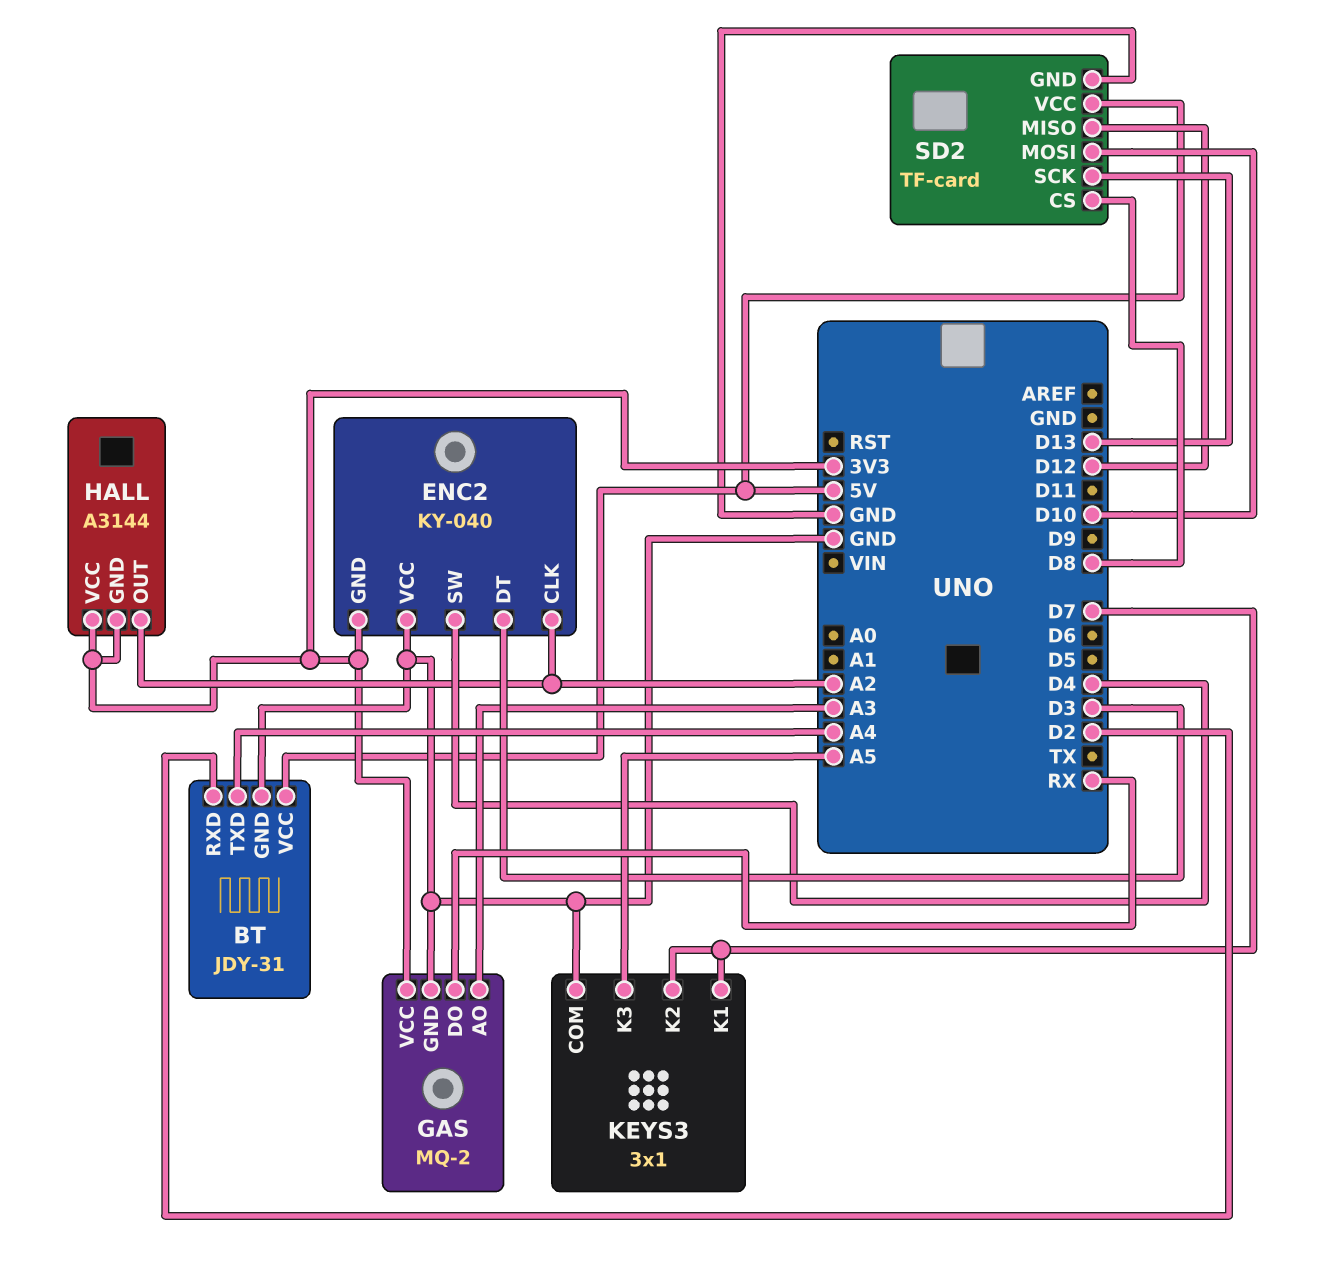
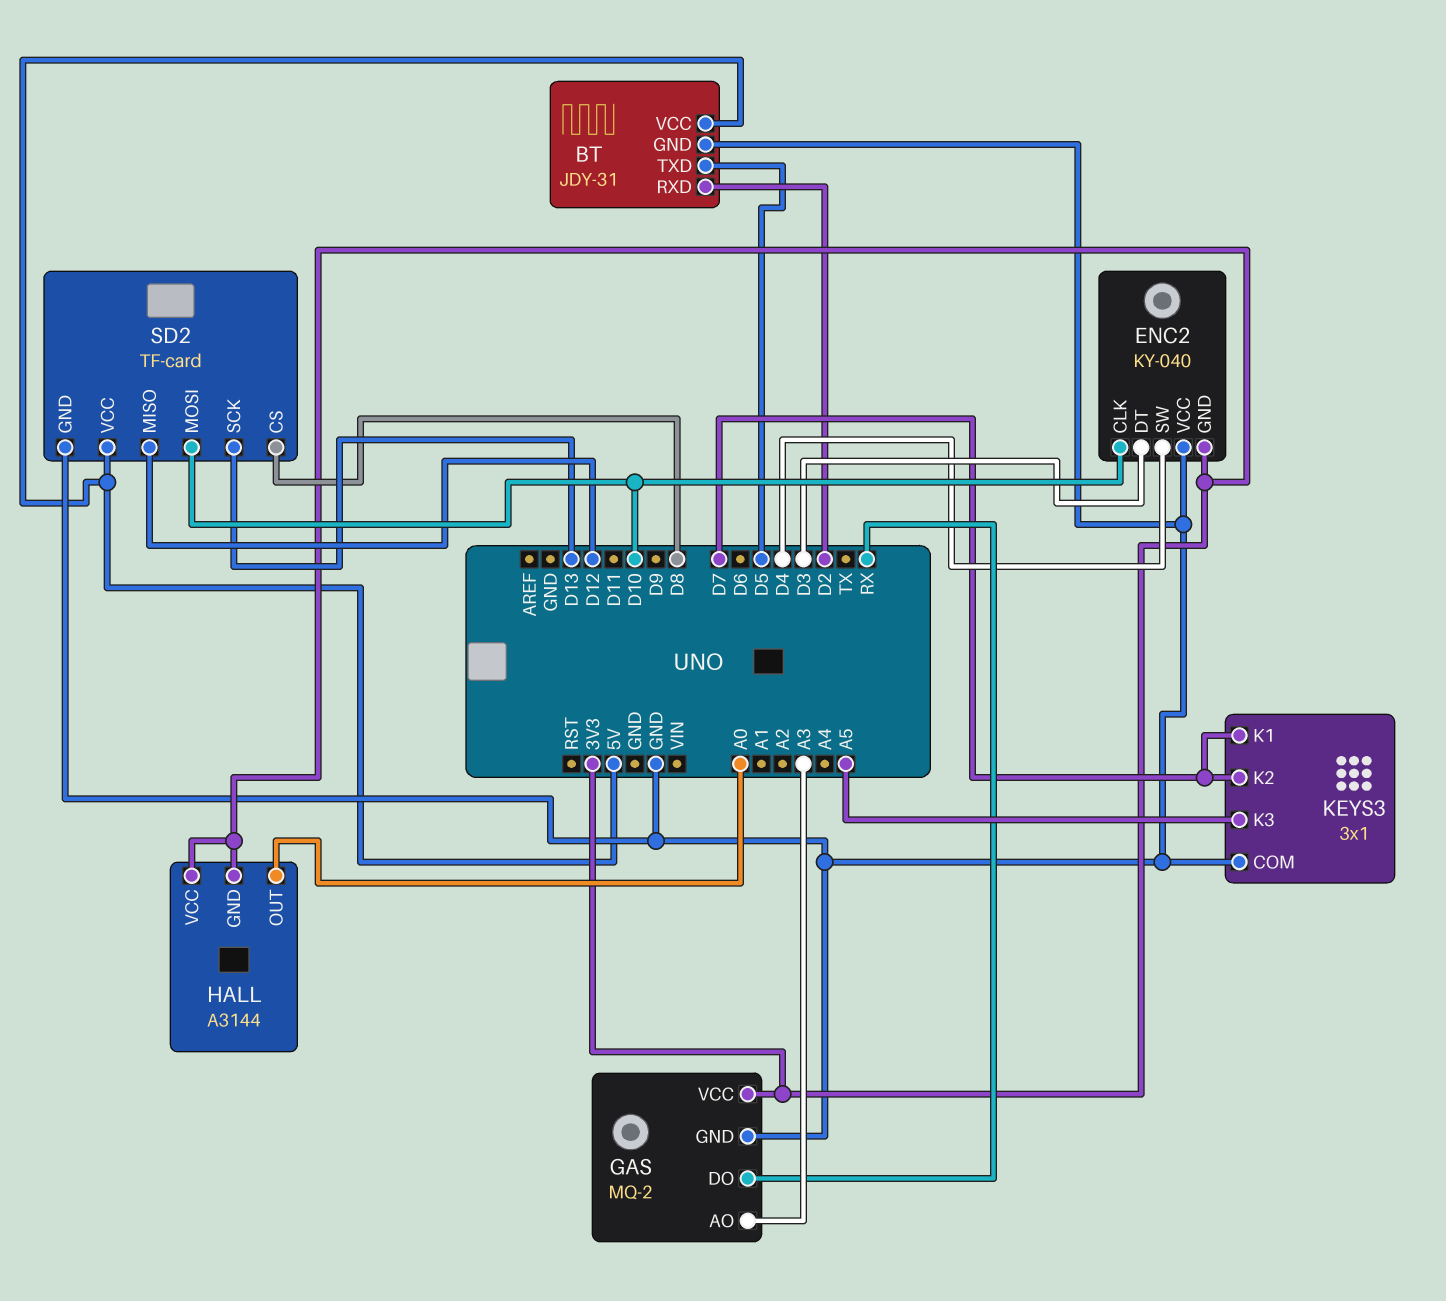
BT pin TXD: A4 -> D5
ENC2 pin CLK: A2 -> D10
HALL pin OUT: A2 -> A0

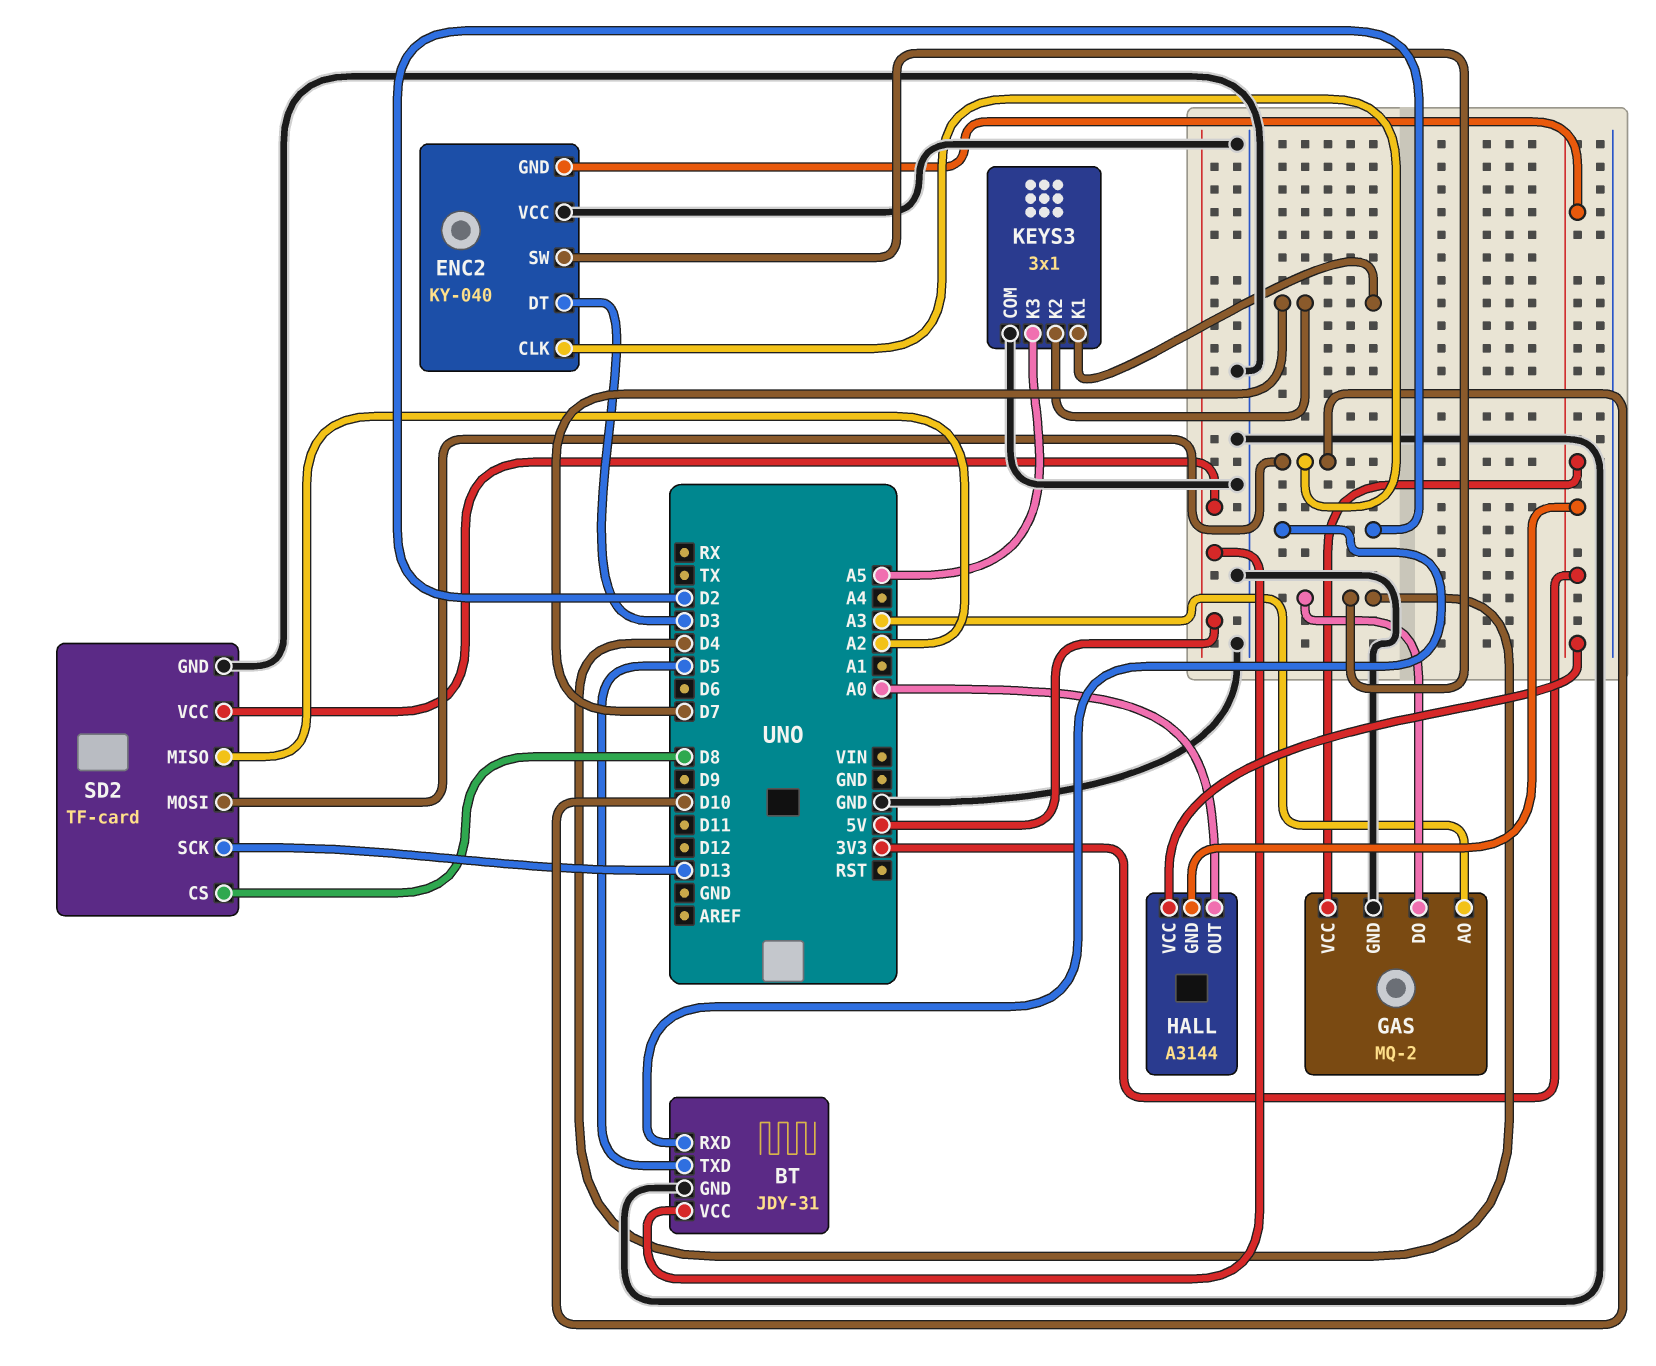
GAS pin DO: RX -> D4
SD2 pin MISO: D12 -> A2

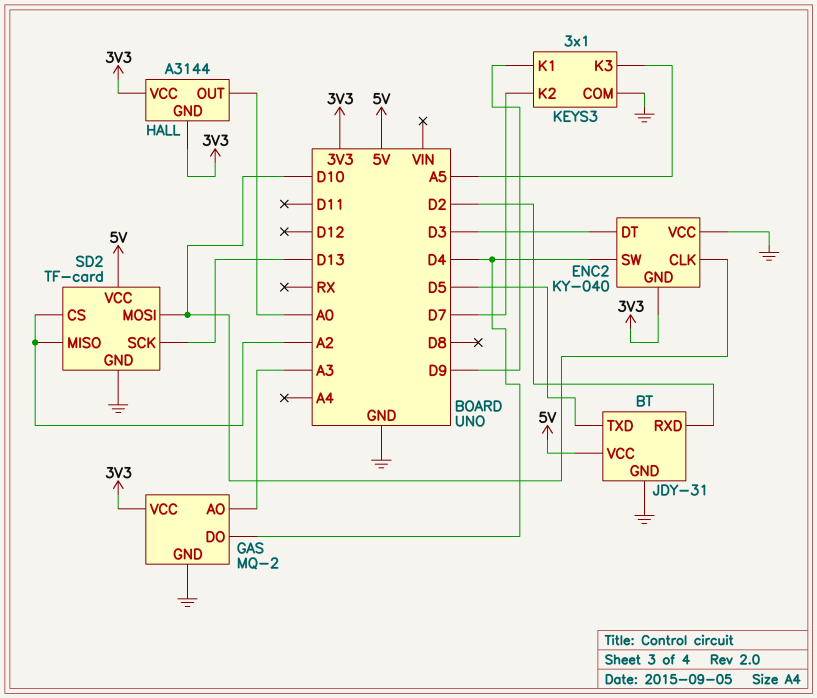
KEYS3 pin K1: D7 -> D9
SD2 pin CS: D8 -> A2

